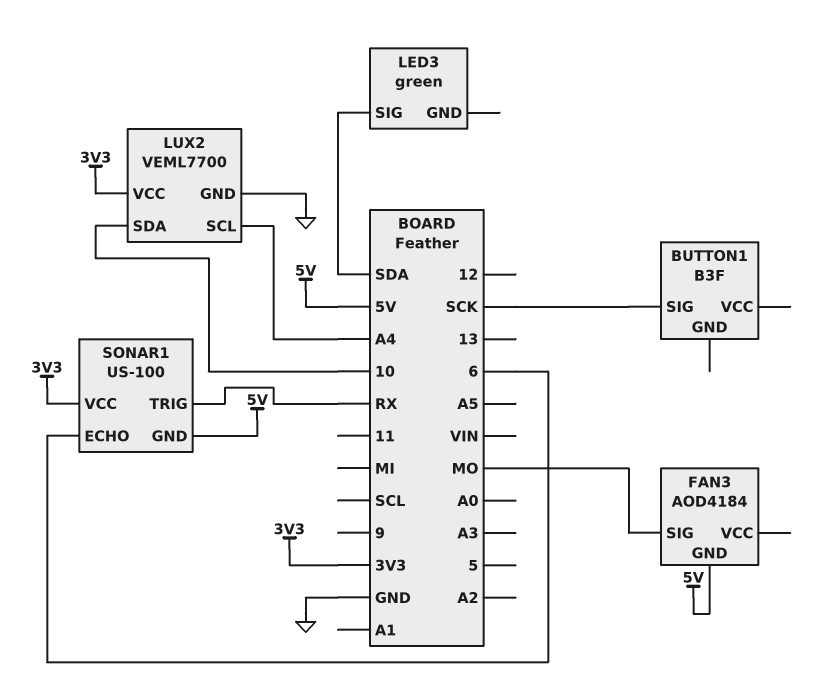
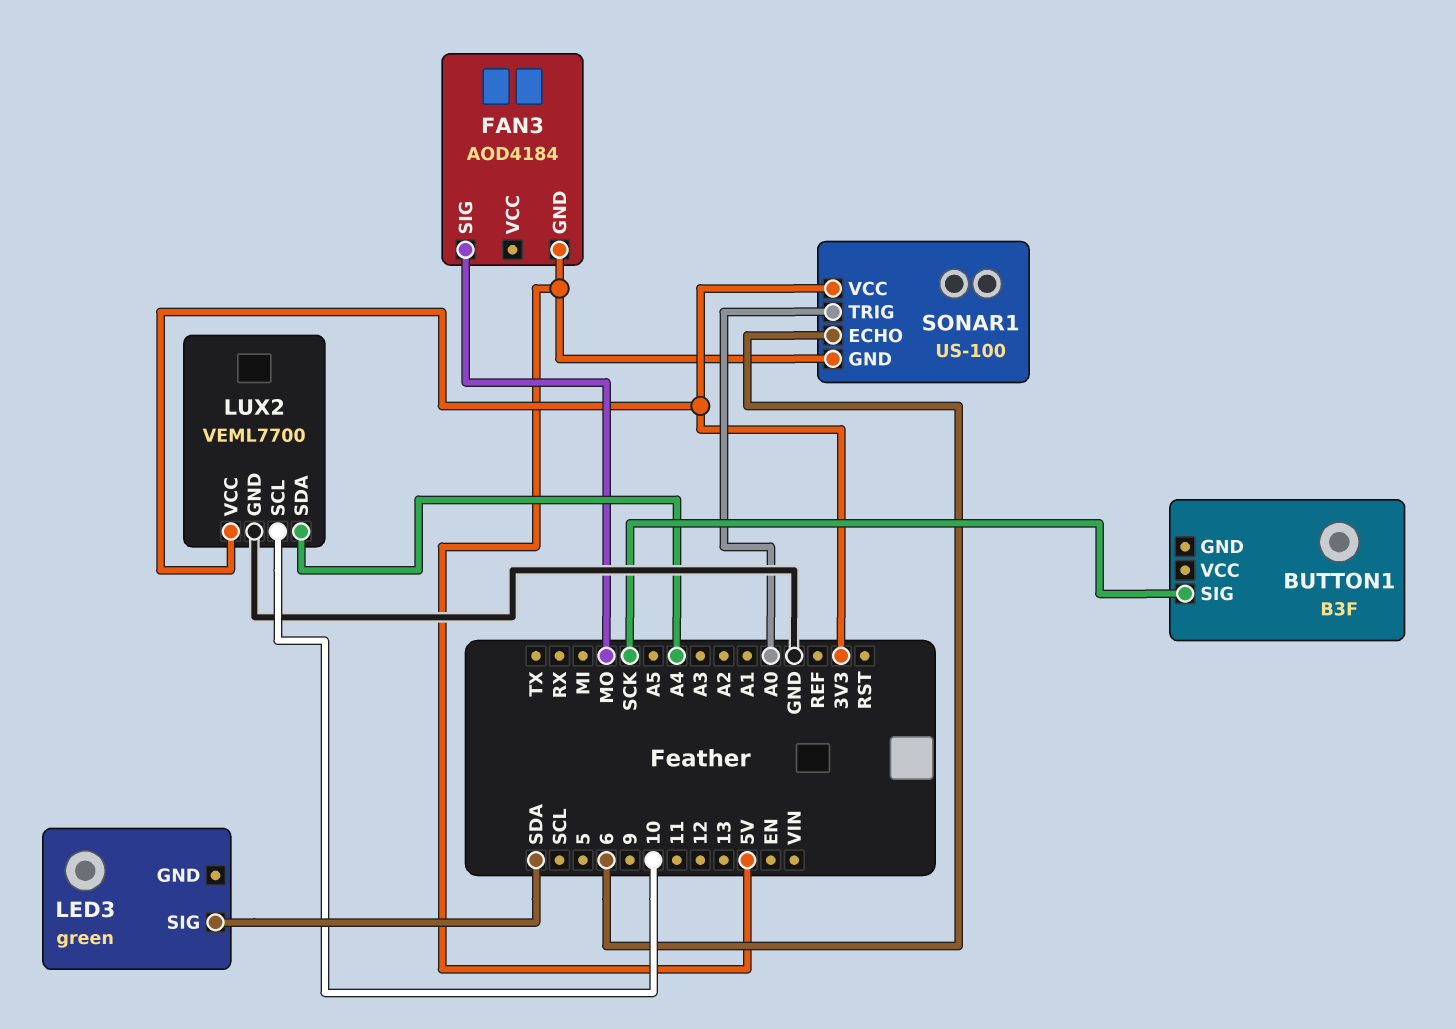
LUX2 pin SCL: A4 -> 10
LUX2 pin SDA: 10 -> A4
SONAR1 pin TRIG: RX -> A0

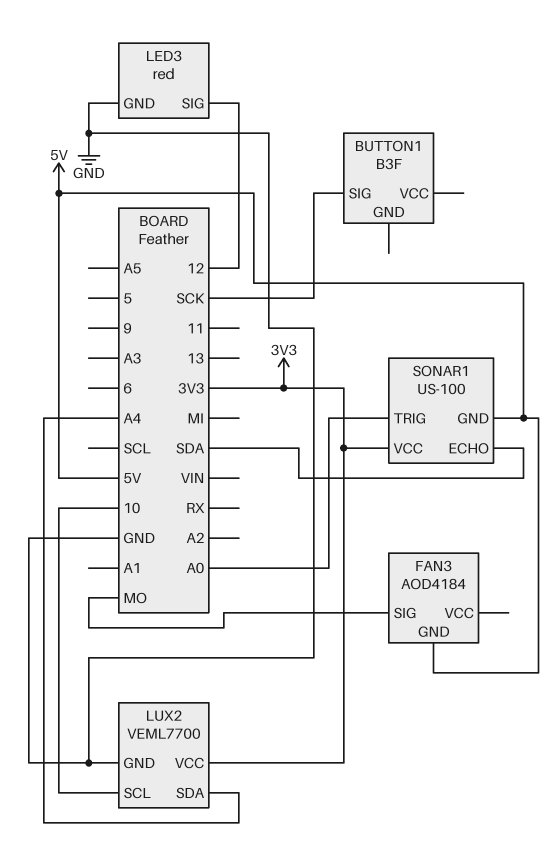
LED3: green -> red
LED3 pin GND: none -> GND
LED3 pin SIG: SDA -> 12
SONAR1 pin ECHO: 6 -> SDA

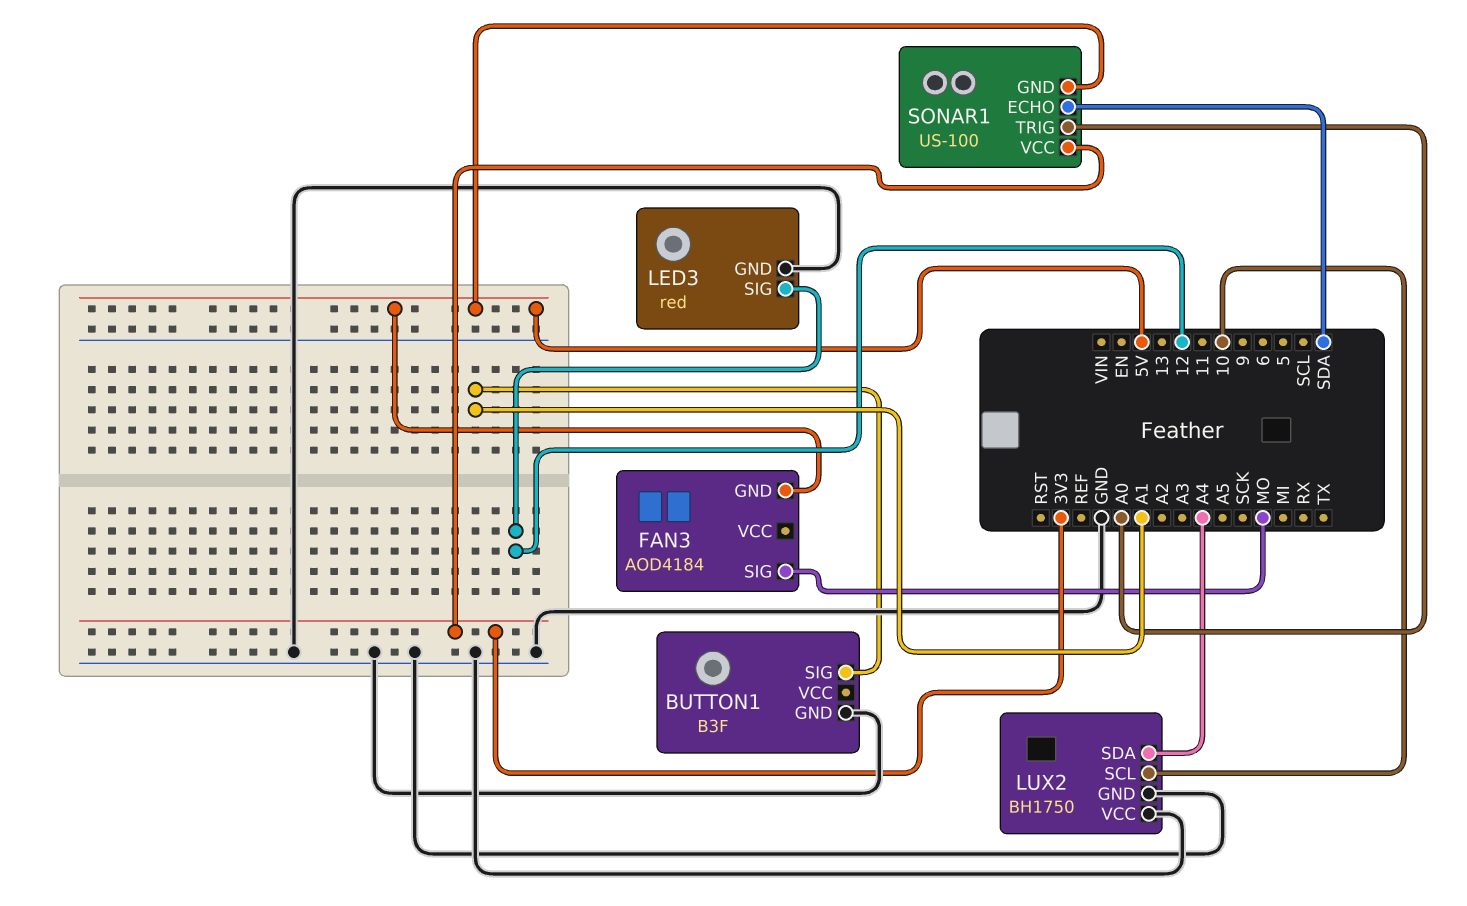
BUTTON1 pin GND: none -> GND
BUTTON1 pin SIG: SCK -> A1
LUX2: VEML7700 -> BH1750
LUX2 pin VCC: 3V3 -> GND

